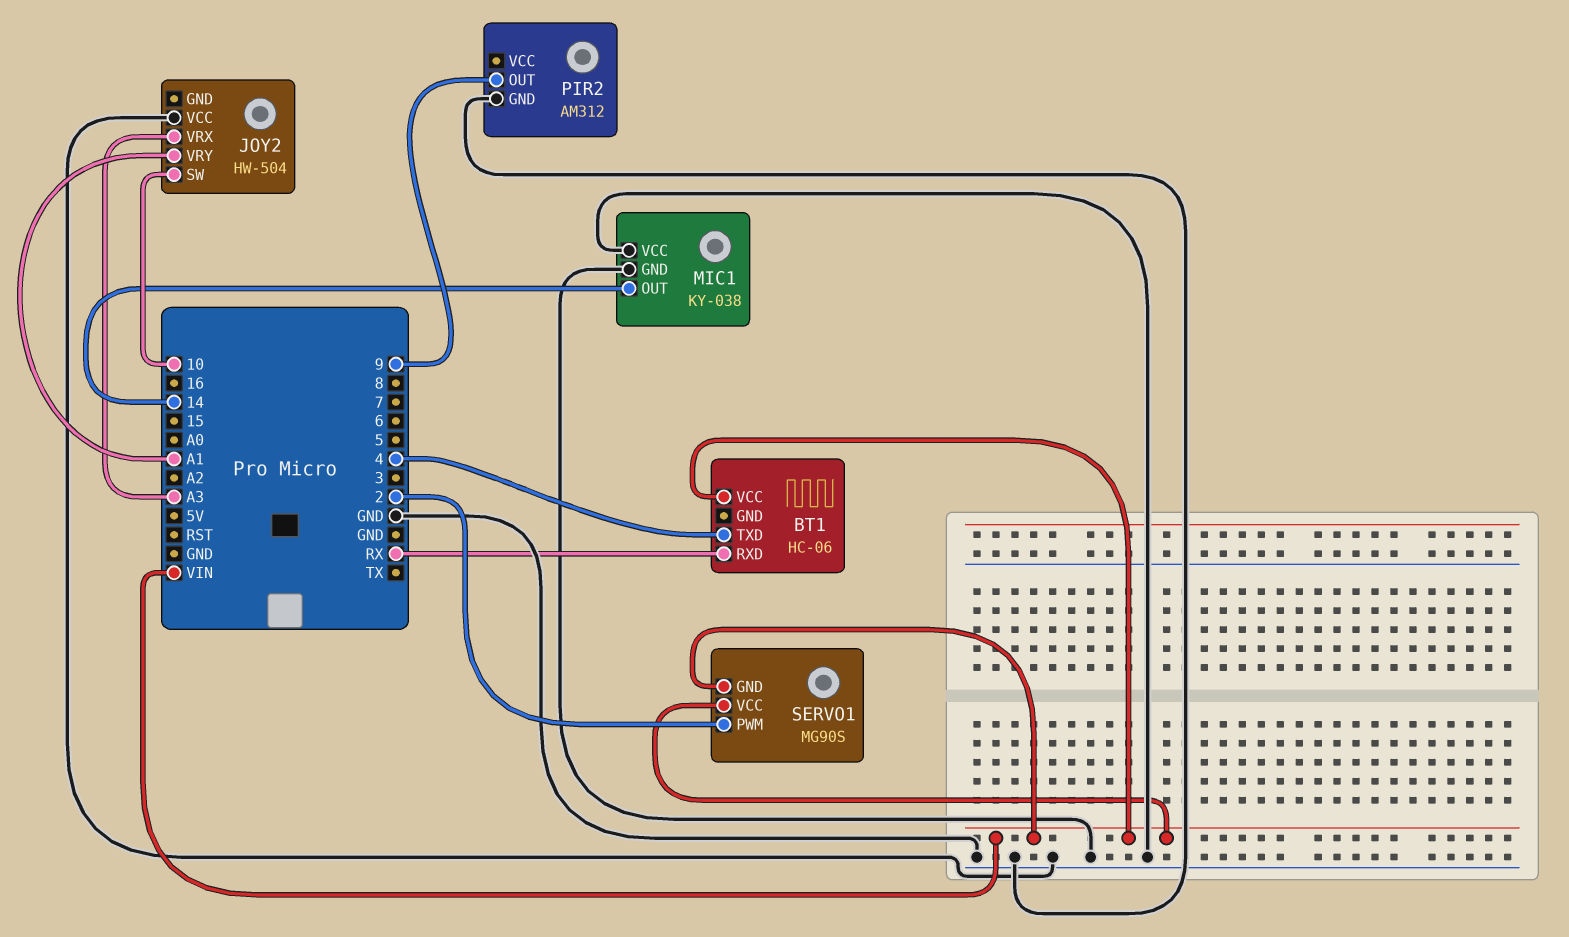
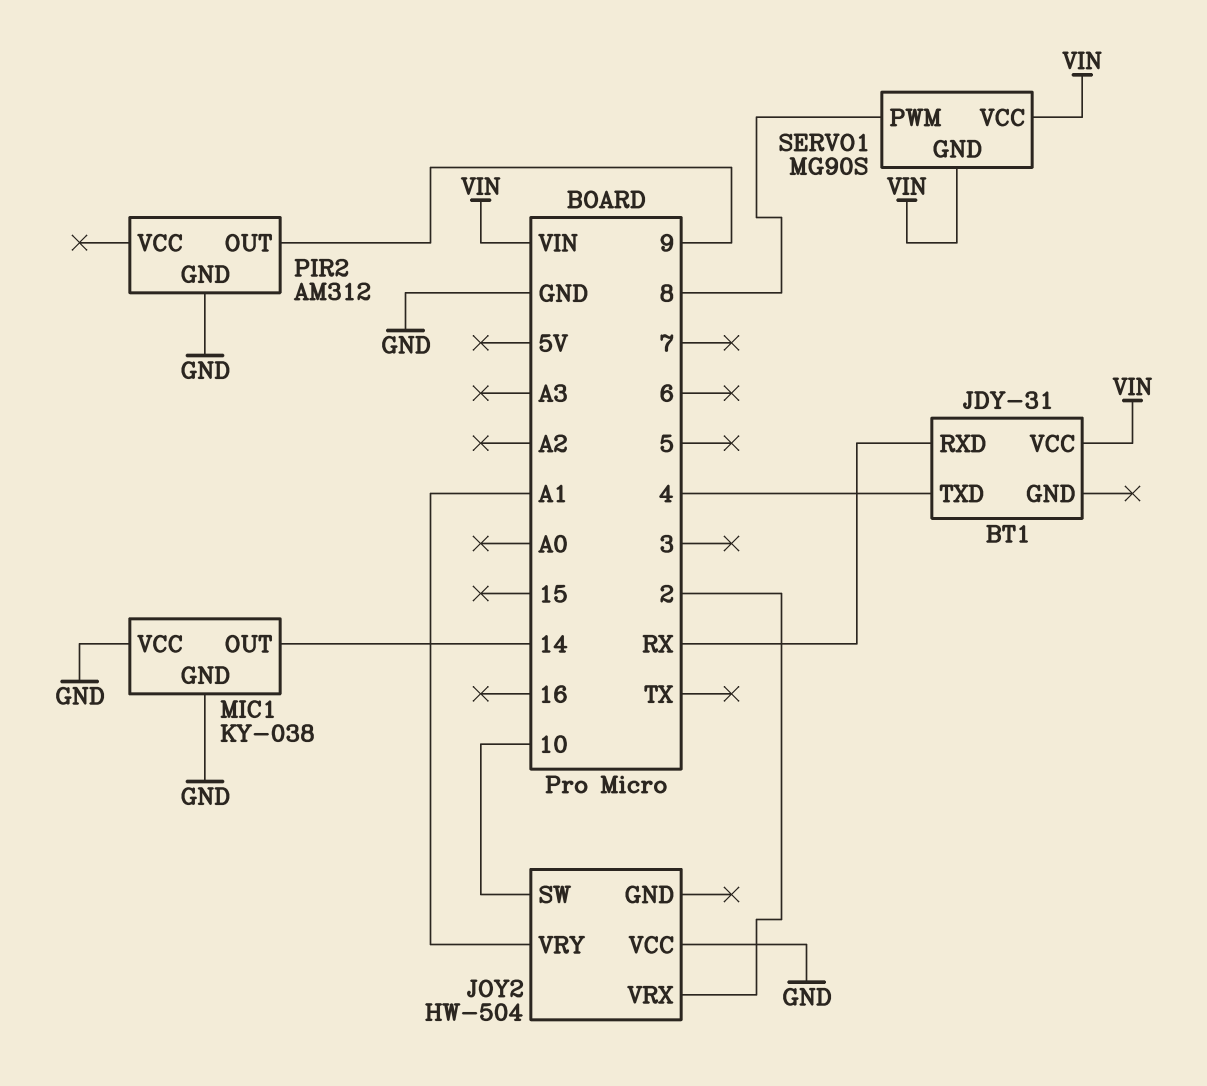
BT1: HC-06 -> JDY-31
JOY2 pin VRX: A3 -> 2
SERVO1 pin PWM: 2 -> 8

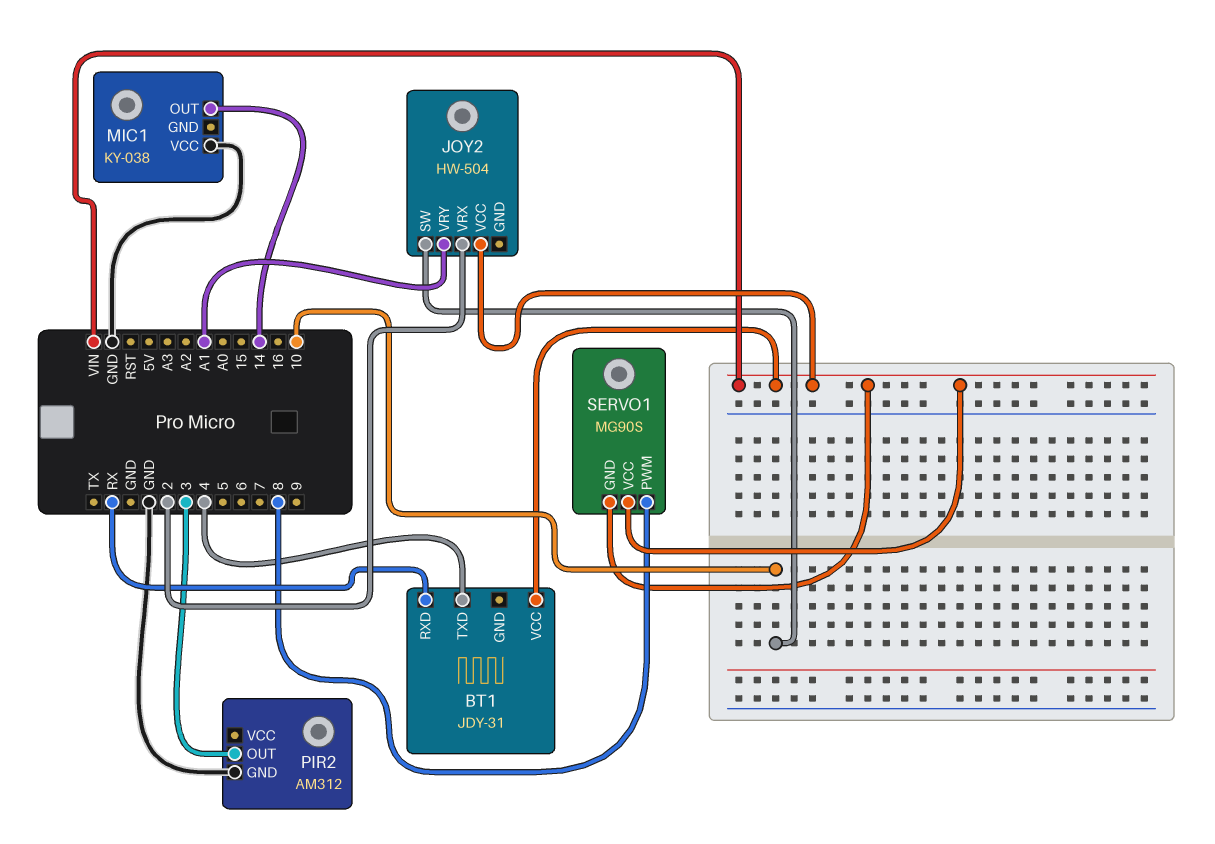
JOY2 pin VCC: GND -> VIN
MIC1 pin GND: GND -> none
PIR2 pin OUT: 9 -> 3

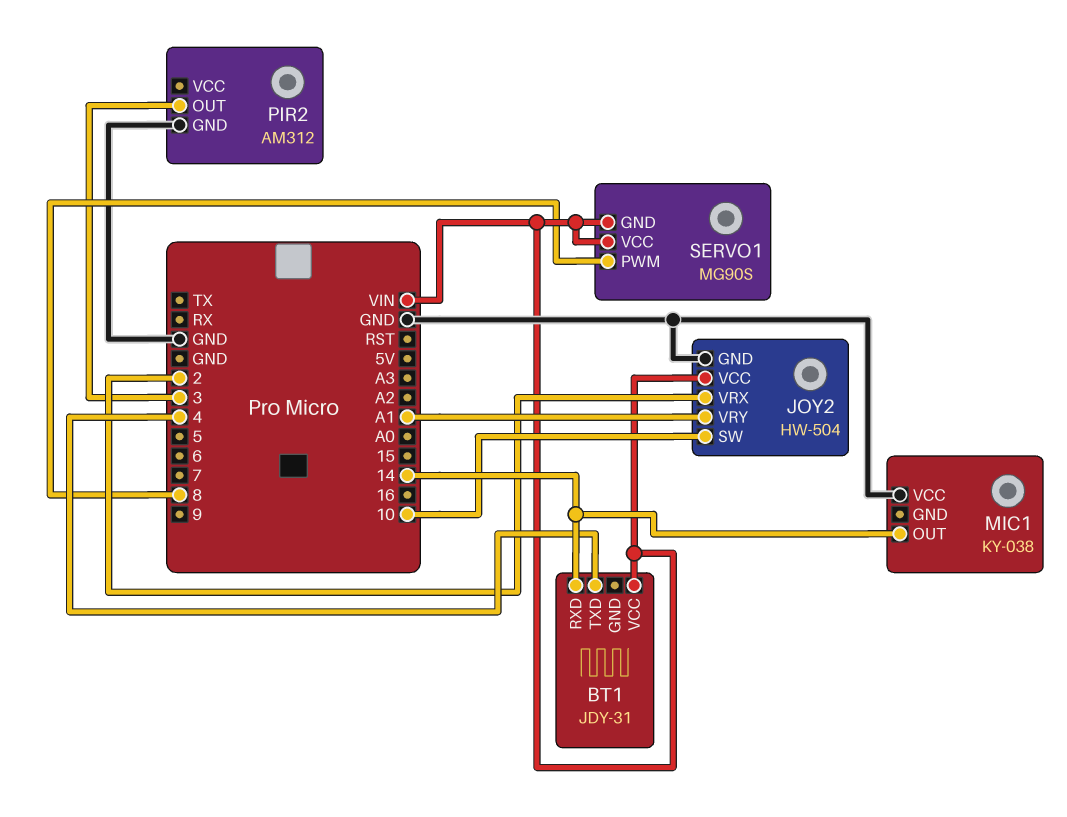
BT1 pin RXD: RX -> 14
JOY2 pin GND: none -> GND

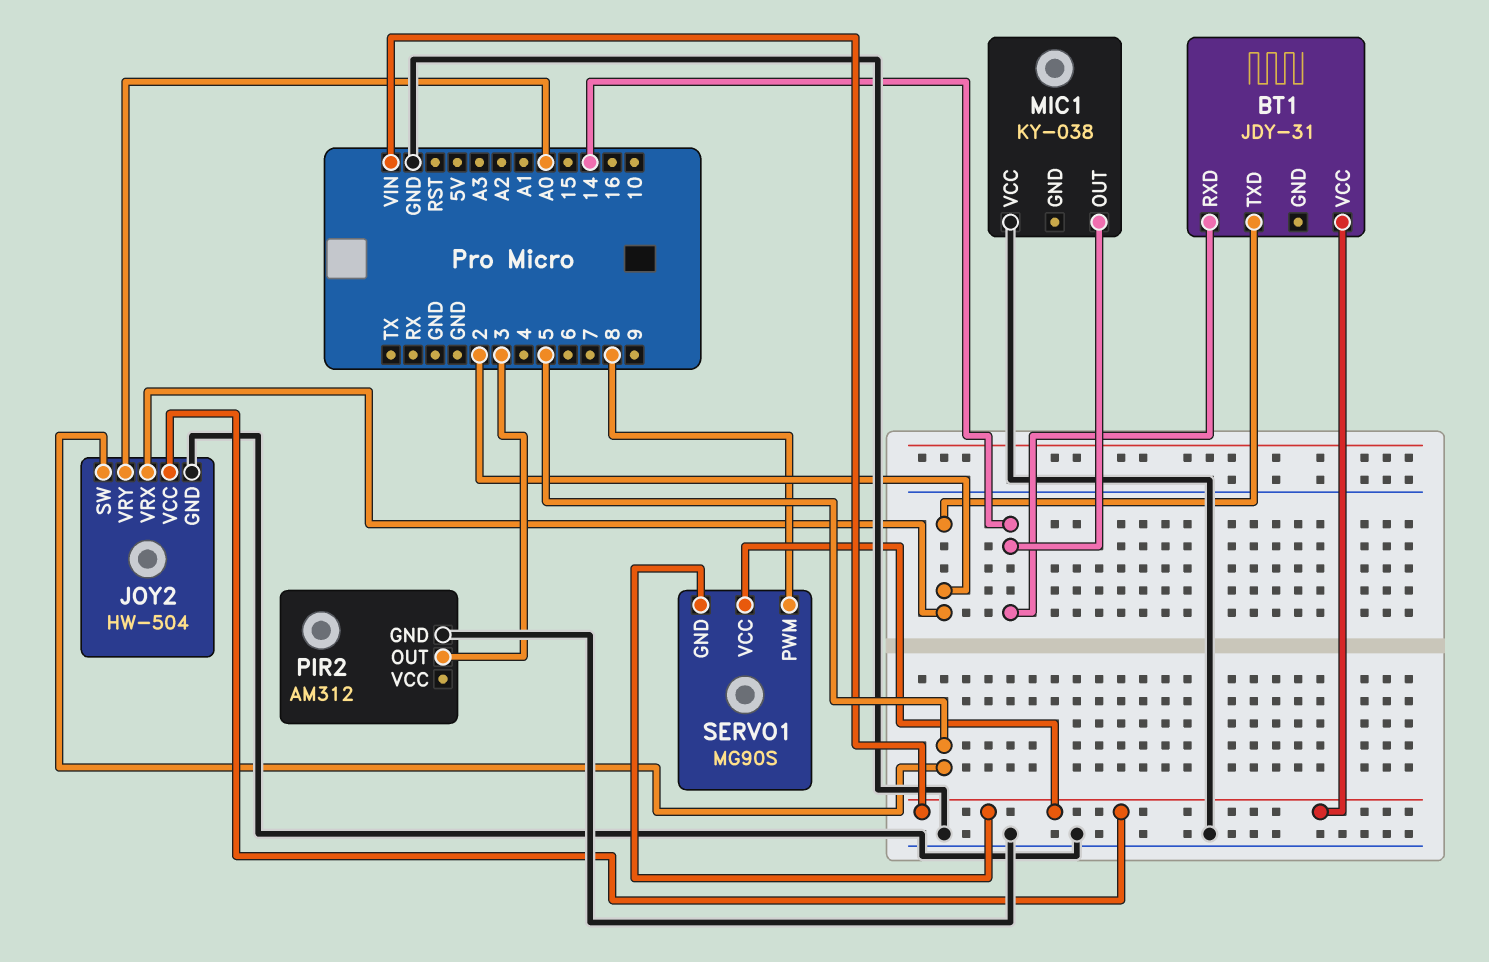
BT1 pin TXD: 4 -> 2
JOY2 pin SW: 10 -> 5
JOY2 pin VRY: A1 -> A0

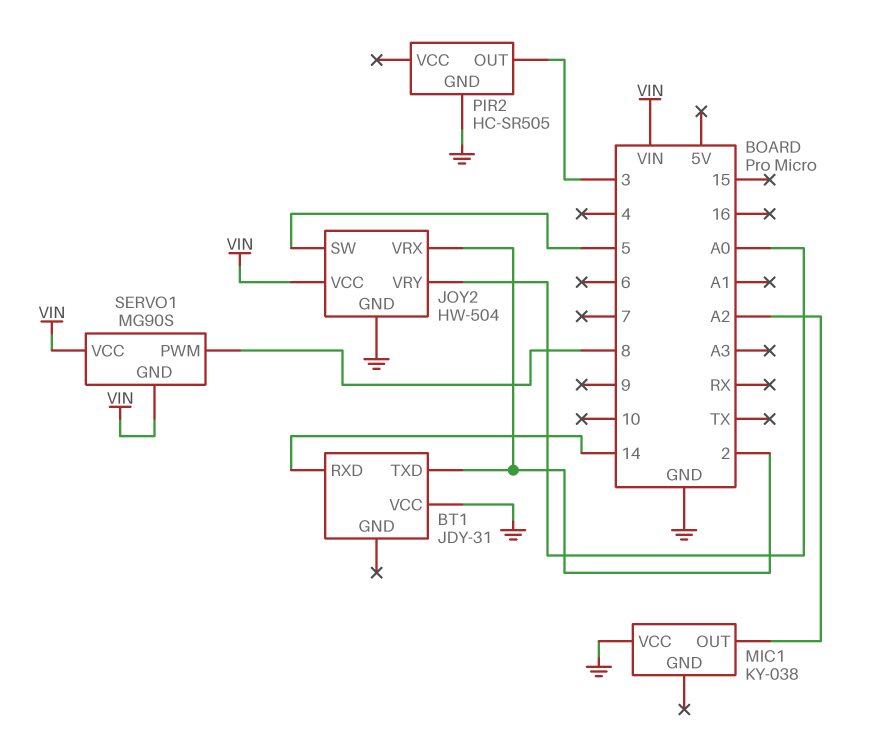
BT1 pin VCC: VIN -> GND
MIC1 pin OUT: 14 -> A2
PIR2: AM312 -> HC-SR505

